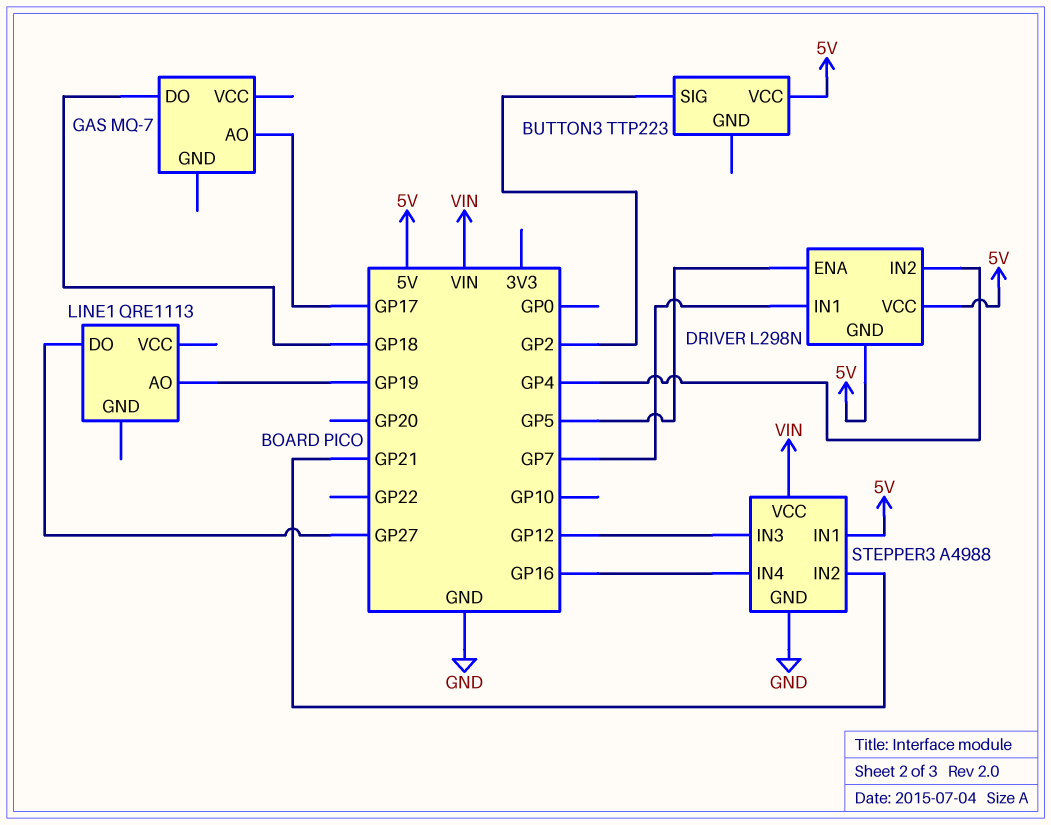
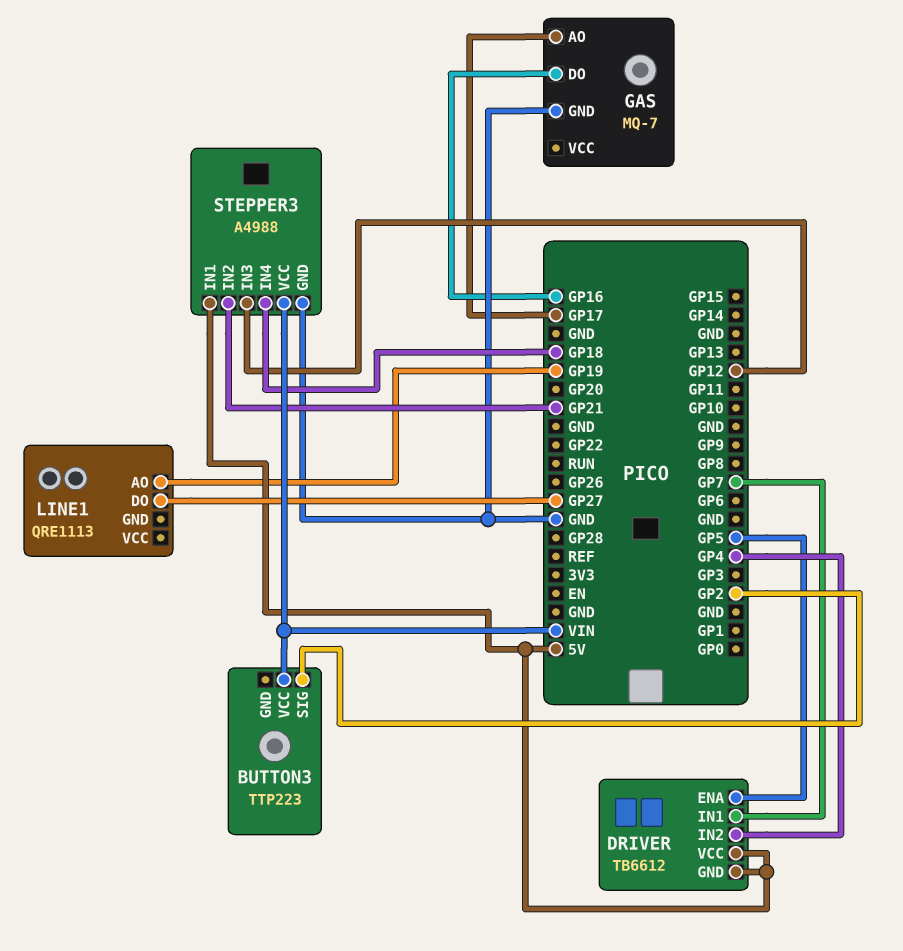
BUTTON3 pin VCC: 5V -> VIN
DRIVER: L298N -> TB6612
GAS pin DO: GP18 -> GP16
GAS pin GND: none -> GND
STEPPER3 pin IN4: GP16 -> GP18

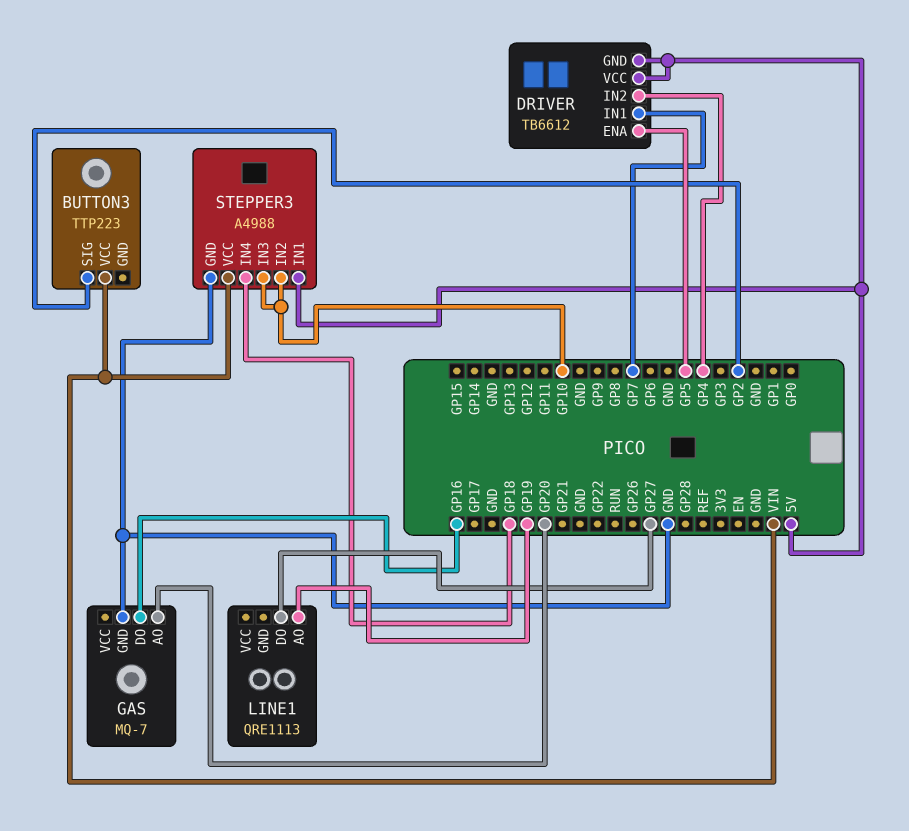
GAS pin AO: GP17 -> GP20
STEPPER3 pin IN2: GP21 -> GP10
STEPPER3 pin IN3: GP12 -> GP10

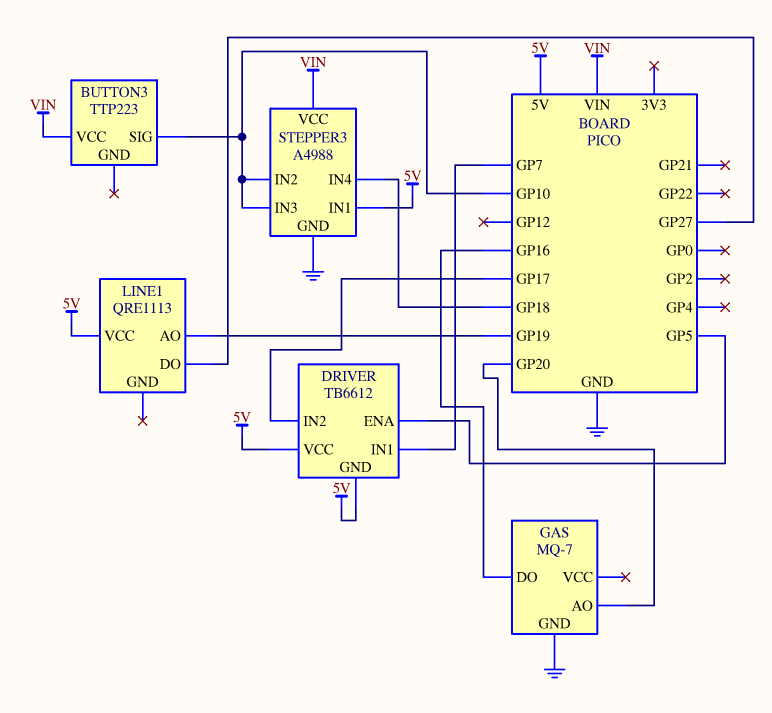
BUTTON3 pin SIG: GP2 -> GP10
DRIVER pin IN2: GP4 -> GP17
LINE1 pin VCC: none -> 5V

